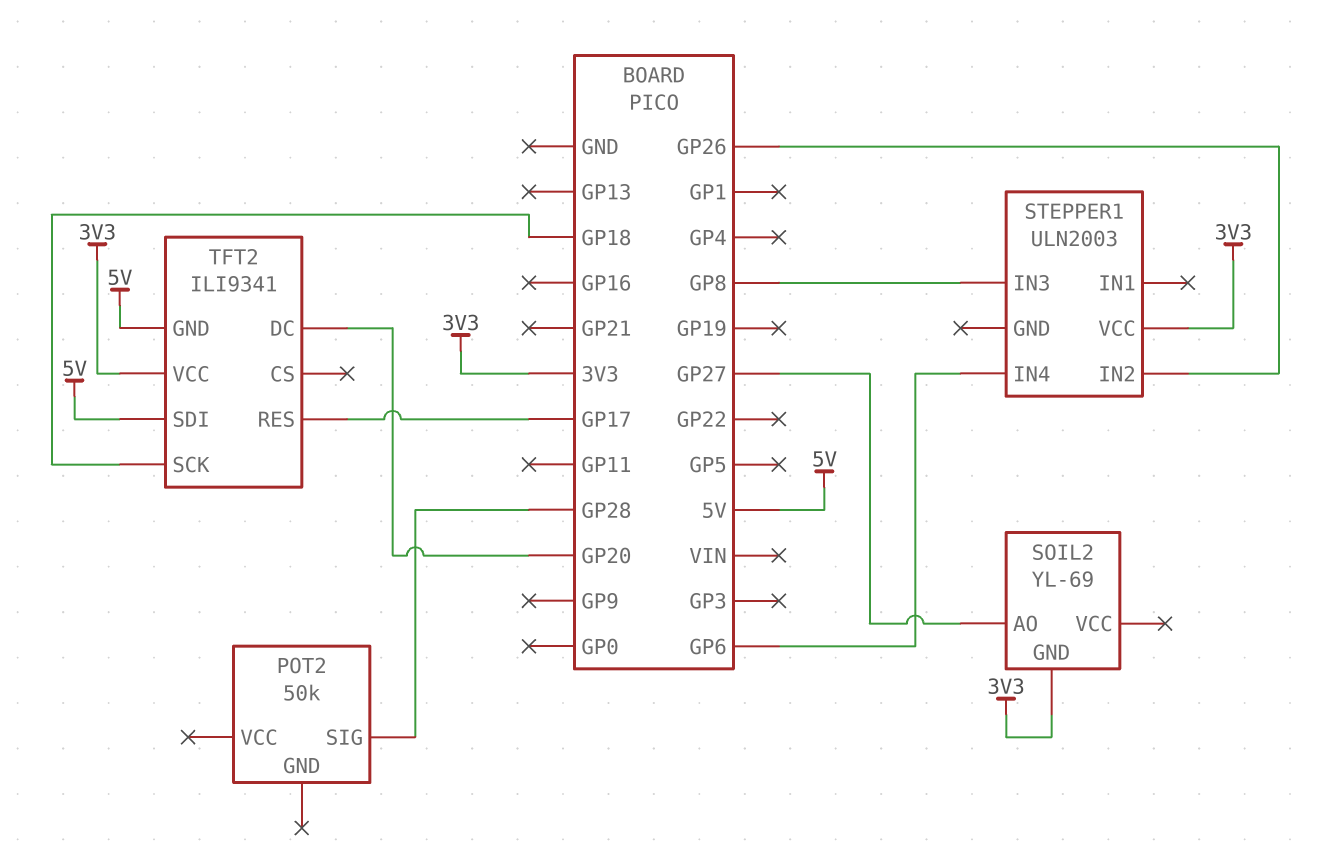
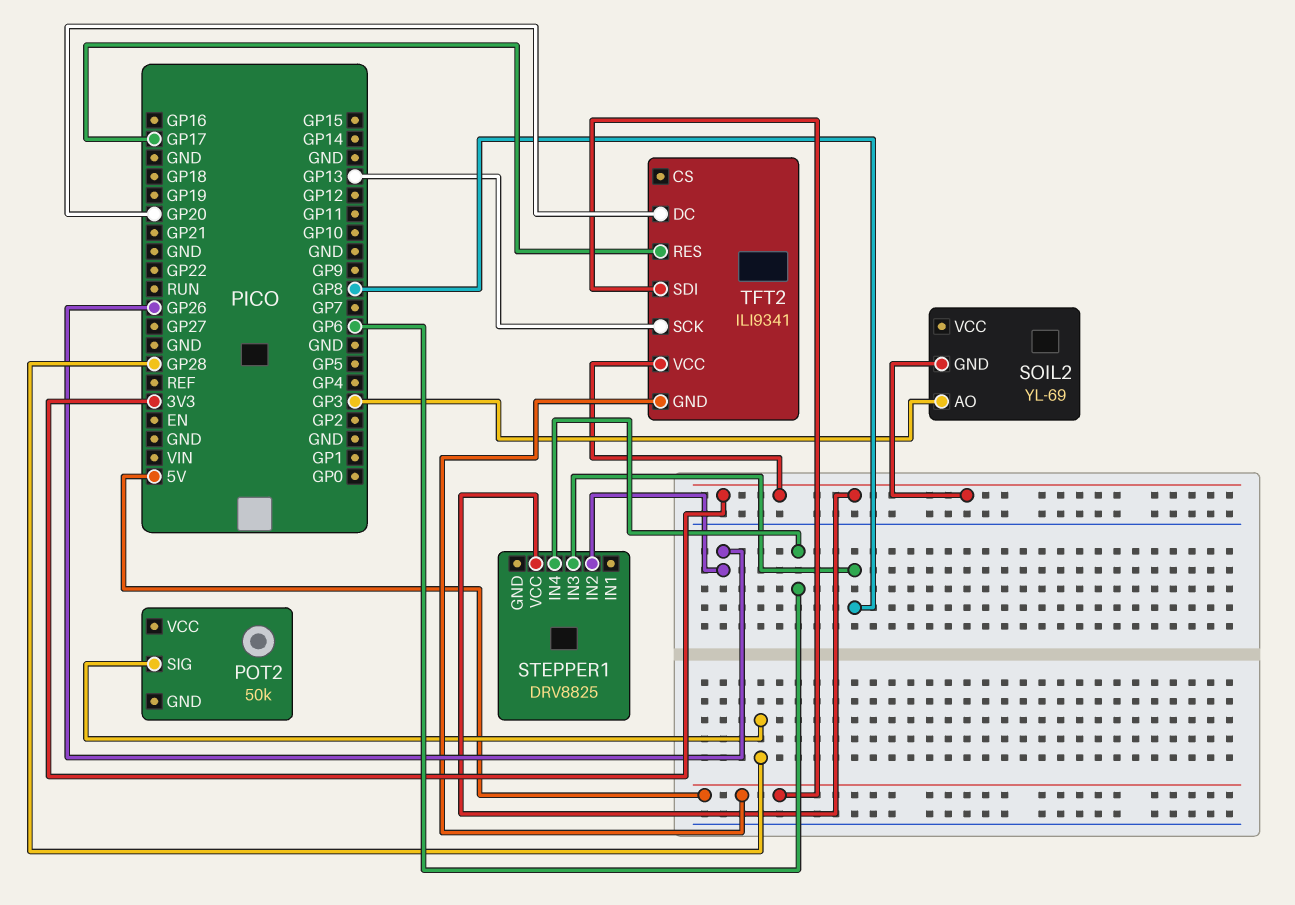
SOIL2 pin AO: GP27 -> GP3
STEPPER1: ULN2003 -> DRV8825
TFT2 pin SCK: GP18 -> GP13

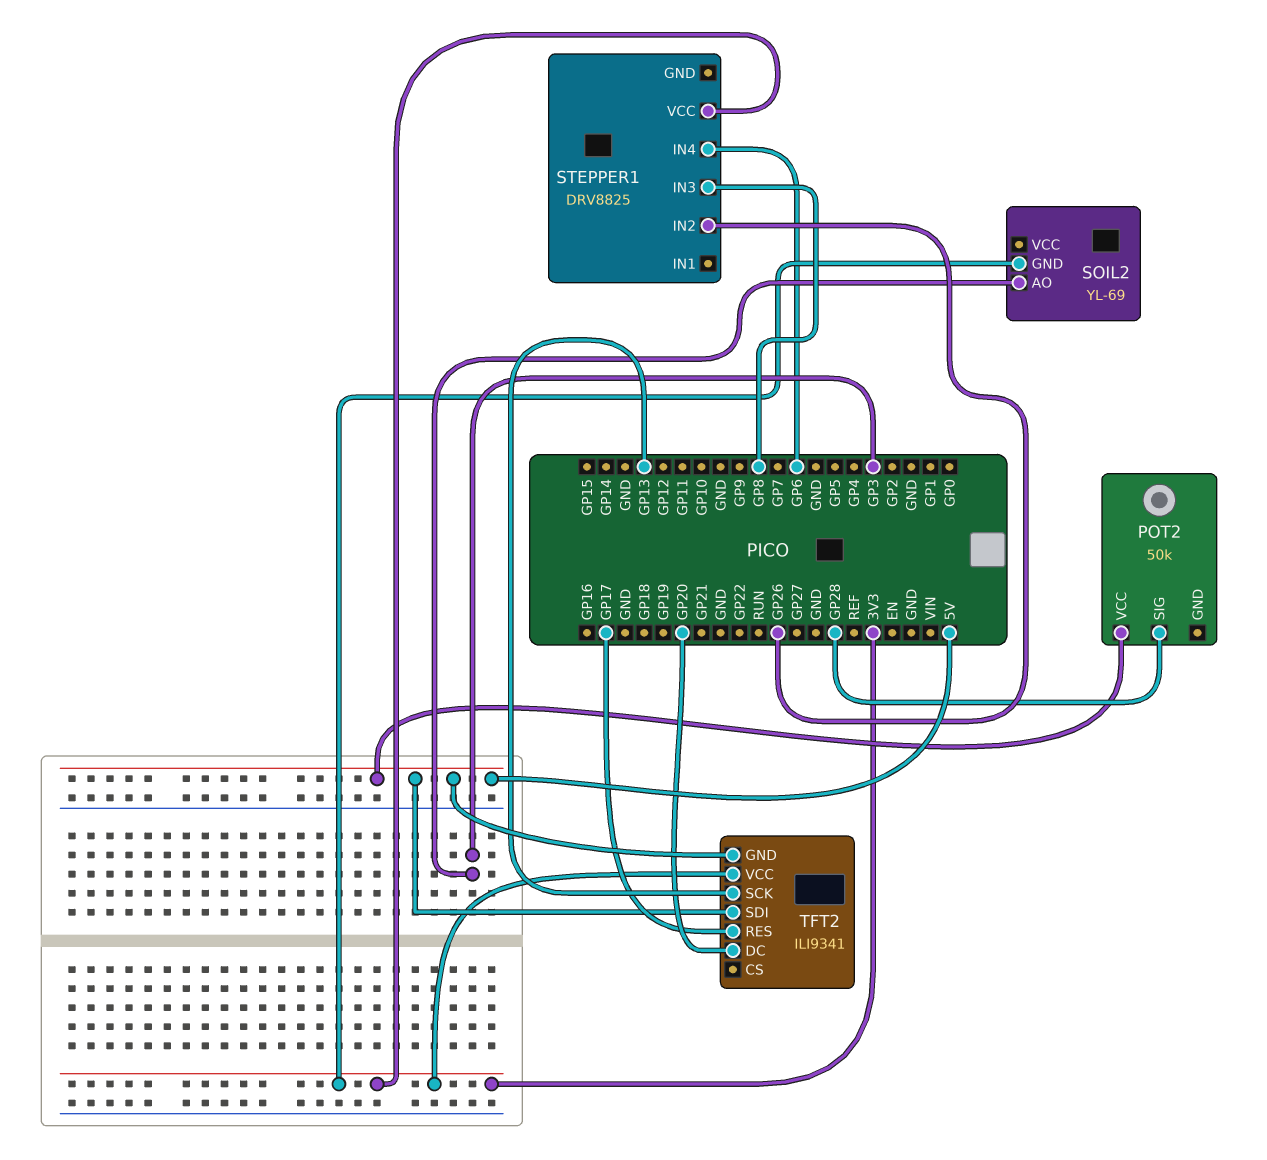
POT2 pin VCC: none -> 5V

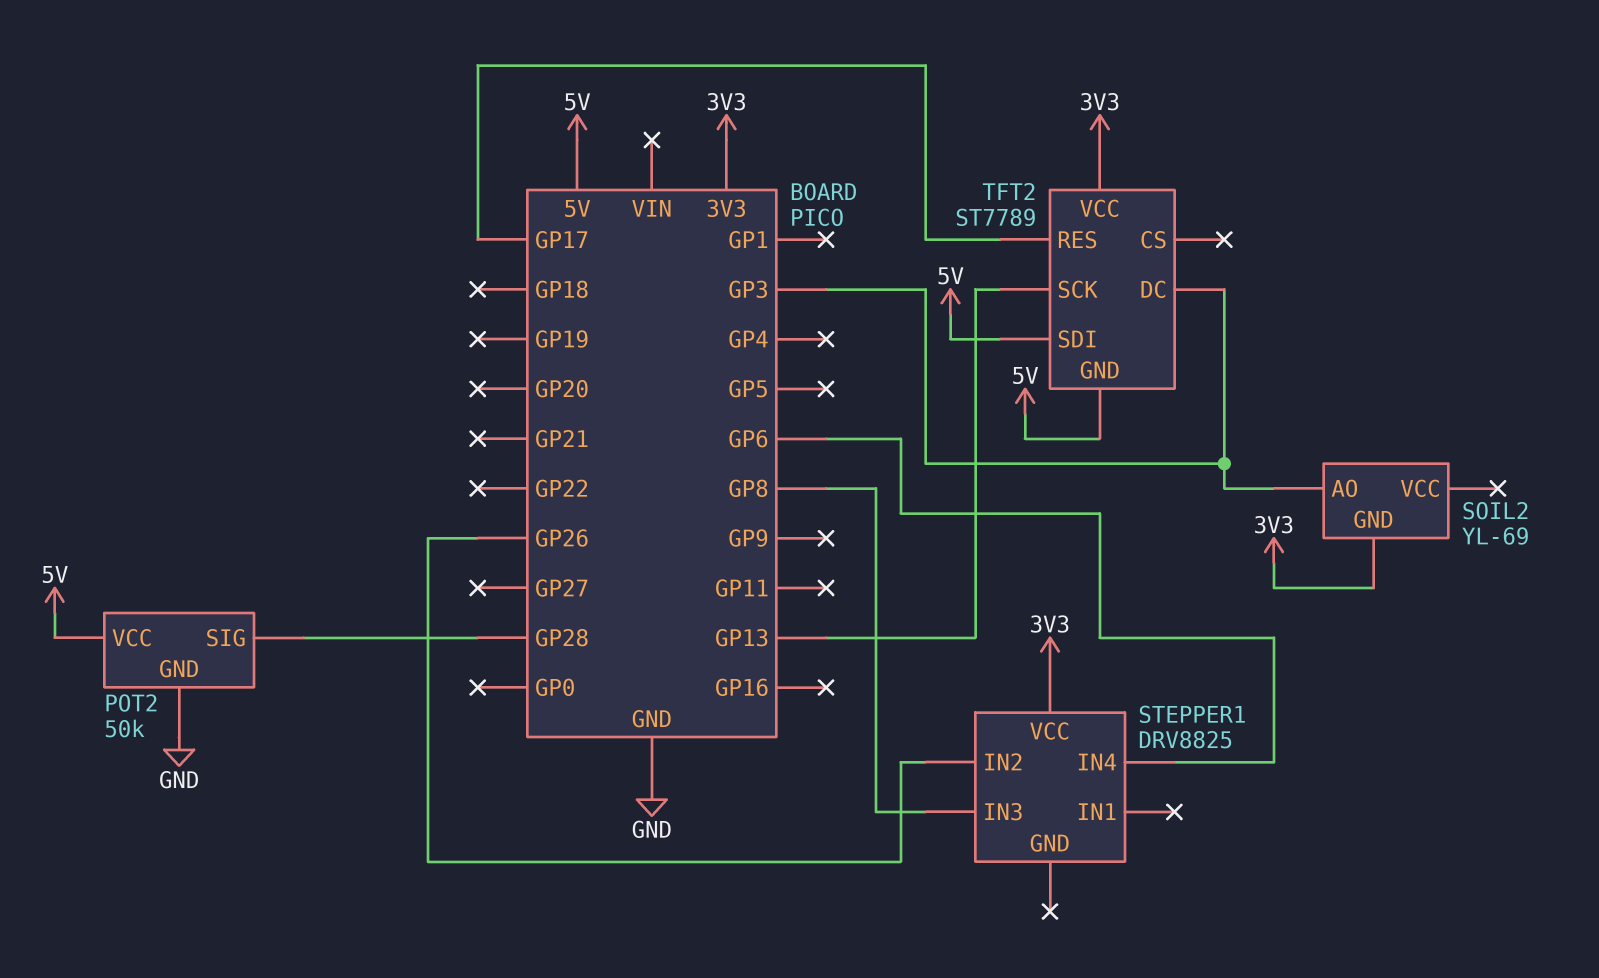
POT2 pin GND: none -> GND
TFT2: ILI9341 -> ST7789
TFT2 pin DC: GP20 -> GP3

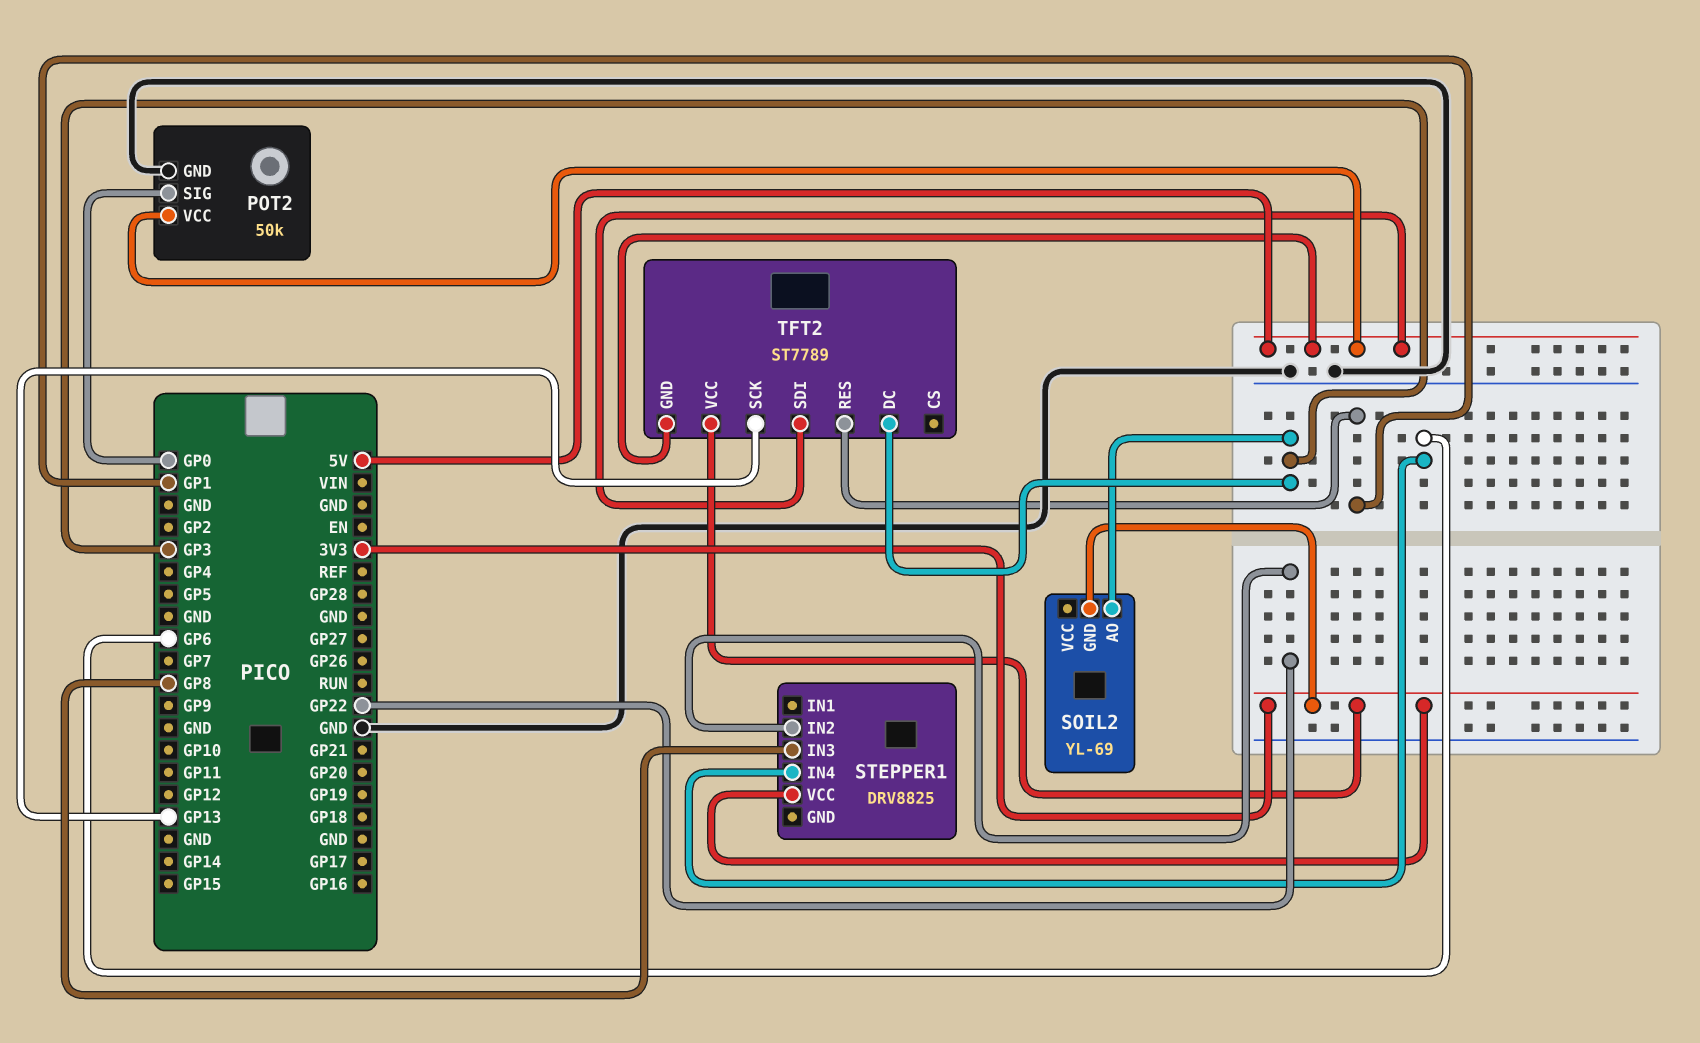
POT2 pin SIG: GP28 -> GP0
STEPPER1 pin IN2: GP26 -> GP22
TFT2 pin RES: GP17 -> GP1

